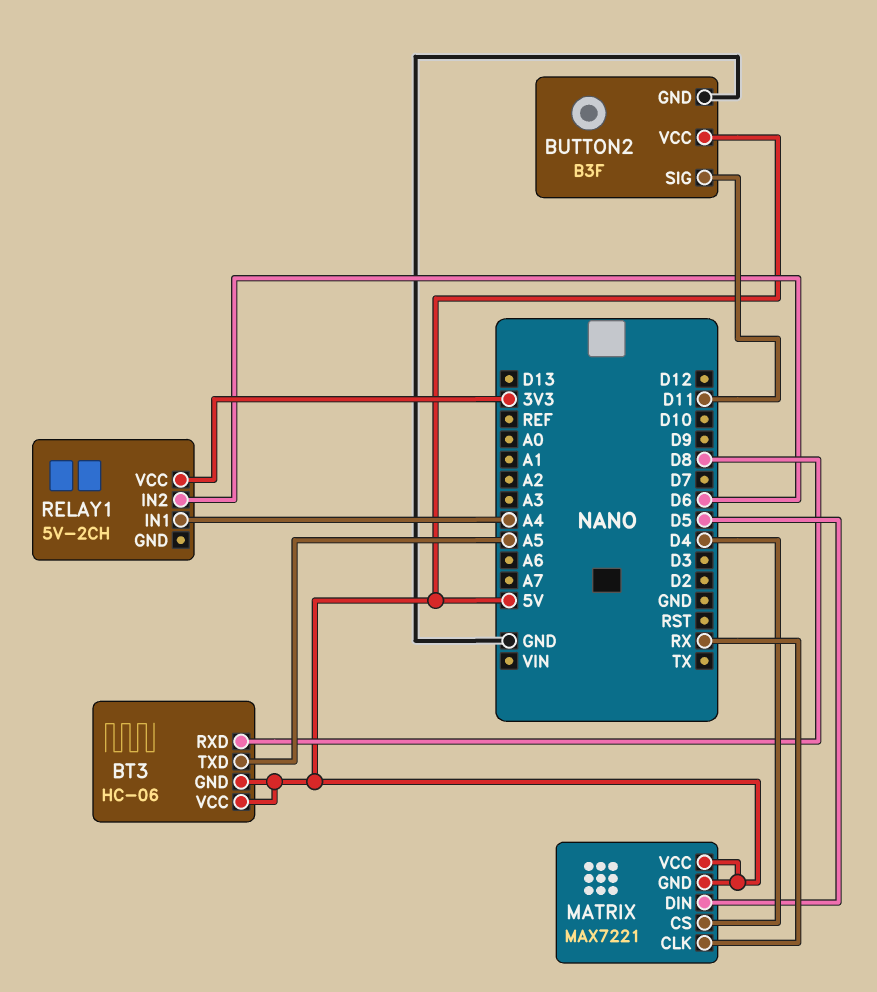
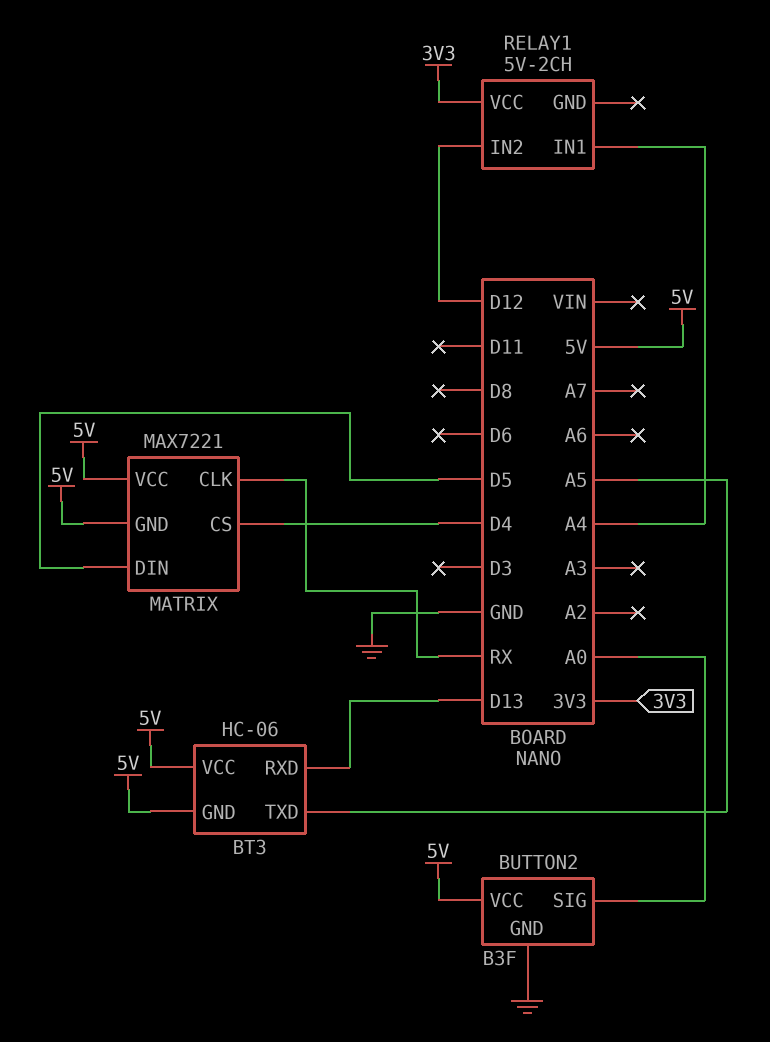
BT3 pin RXD: D8 -> D13
BUTTON2 pin SIG: D11 -> A0
RELAY1 pin IN2: D6 -> D12

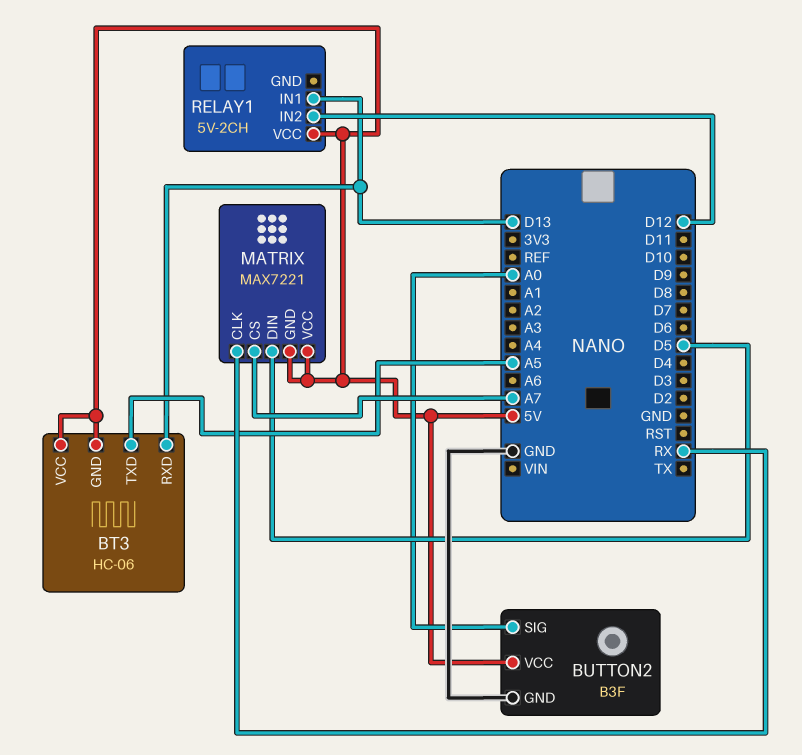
MATRIX pin CS: D4 -> A7
RELAY1 pin IN1: A4 -> D13
RELAY1 pin VCC: 3V3 -> 5V

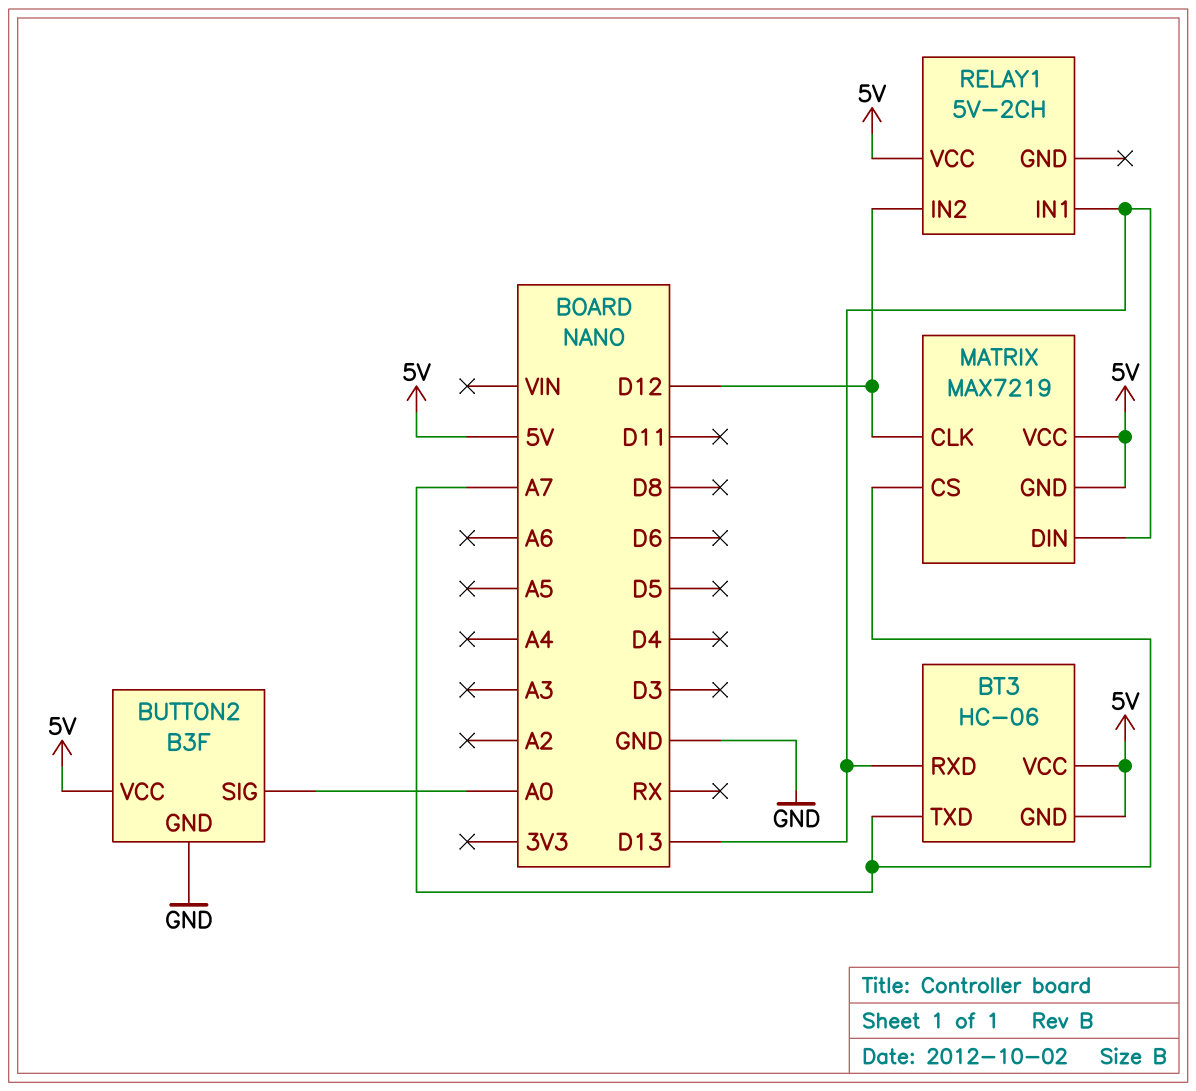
BT3 pin TXD: A5 -> A7
MATRIX: MAX7221 -> MAX7219
MATRIX pin CLK: RX -> D12
MATRIX pin DIN: D5 -> D13

